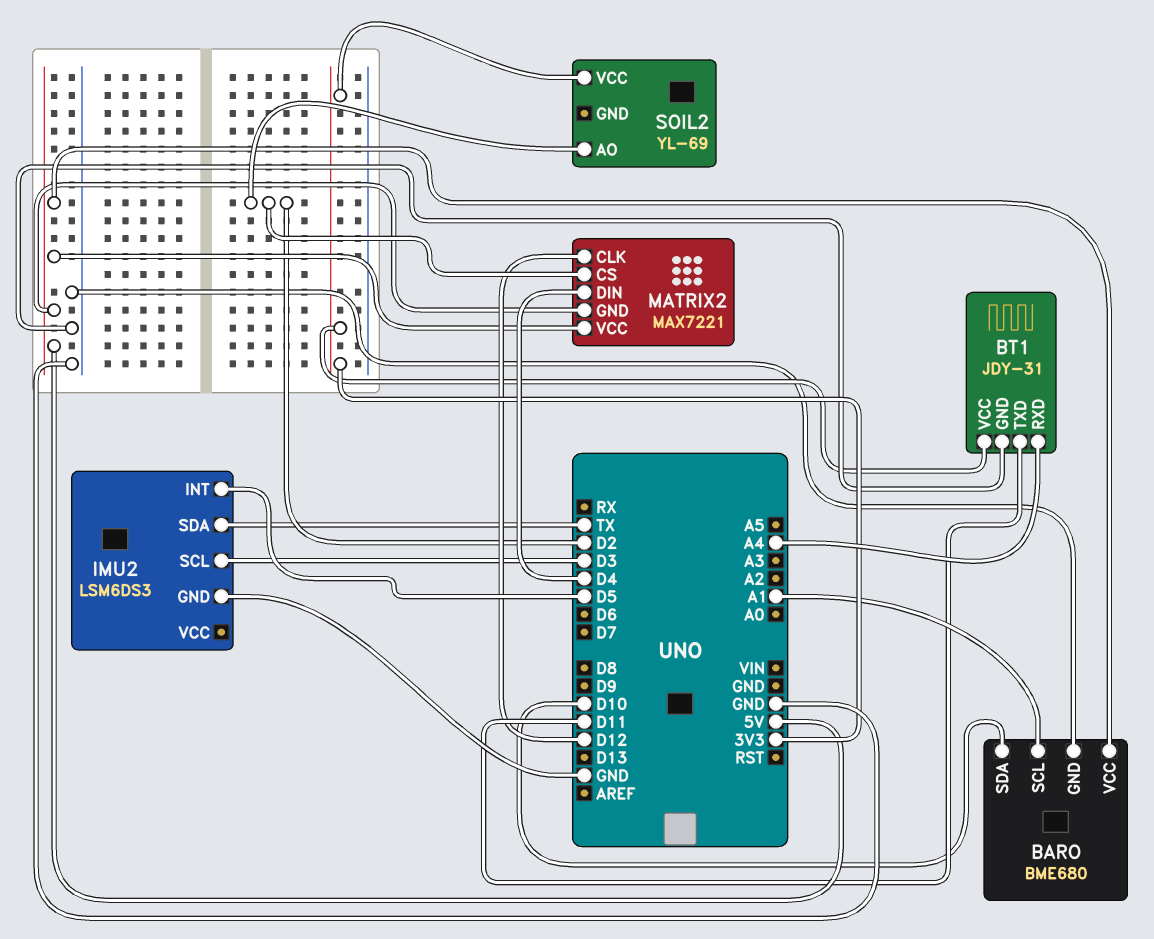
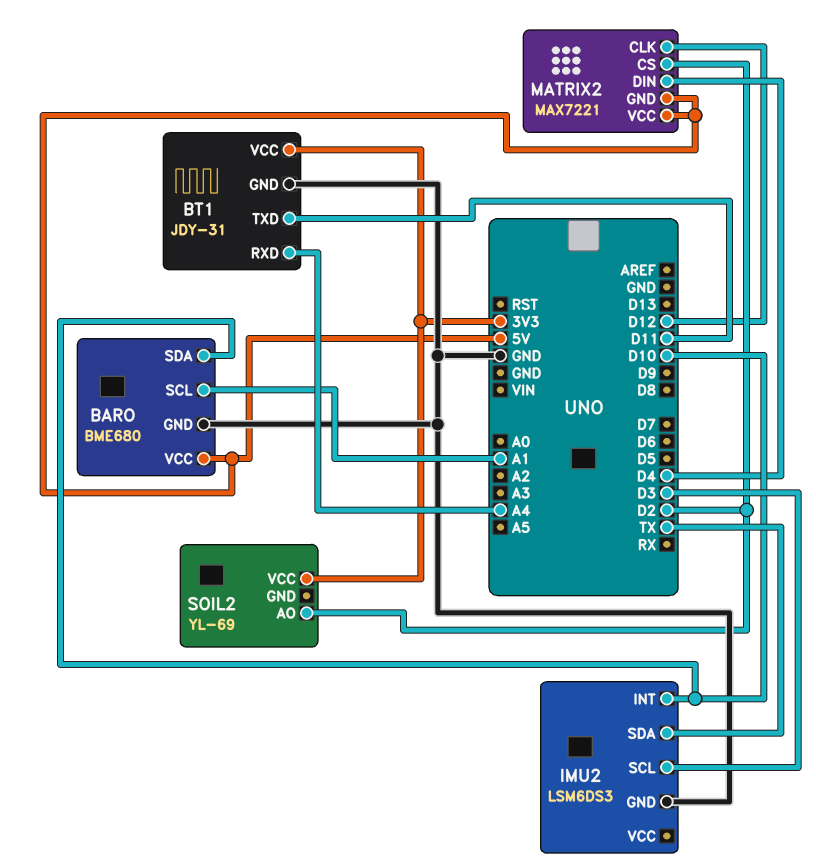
IMU2 pin INT: D5 -> D10

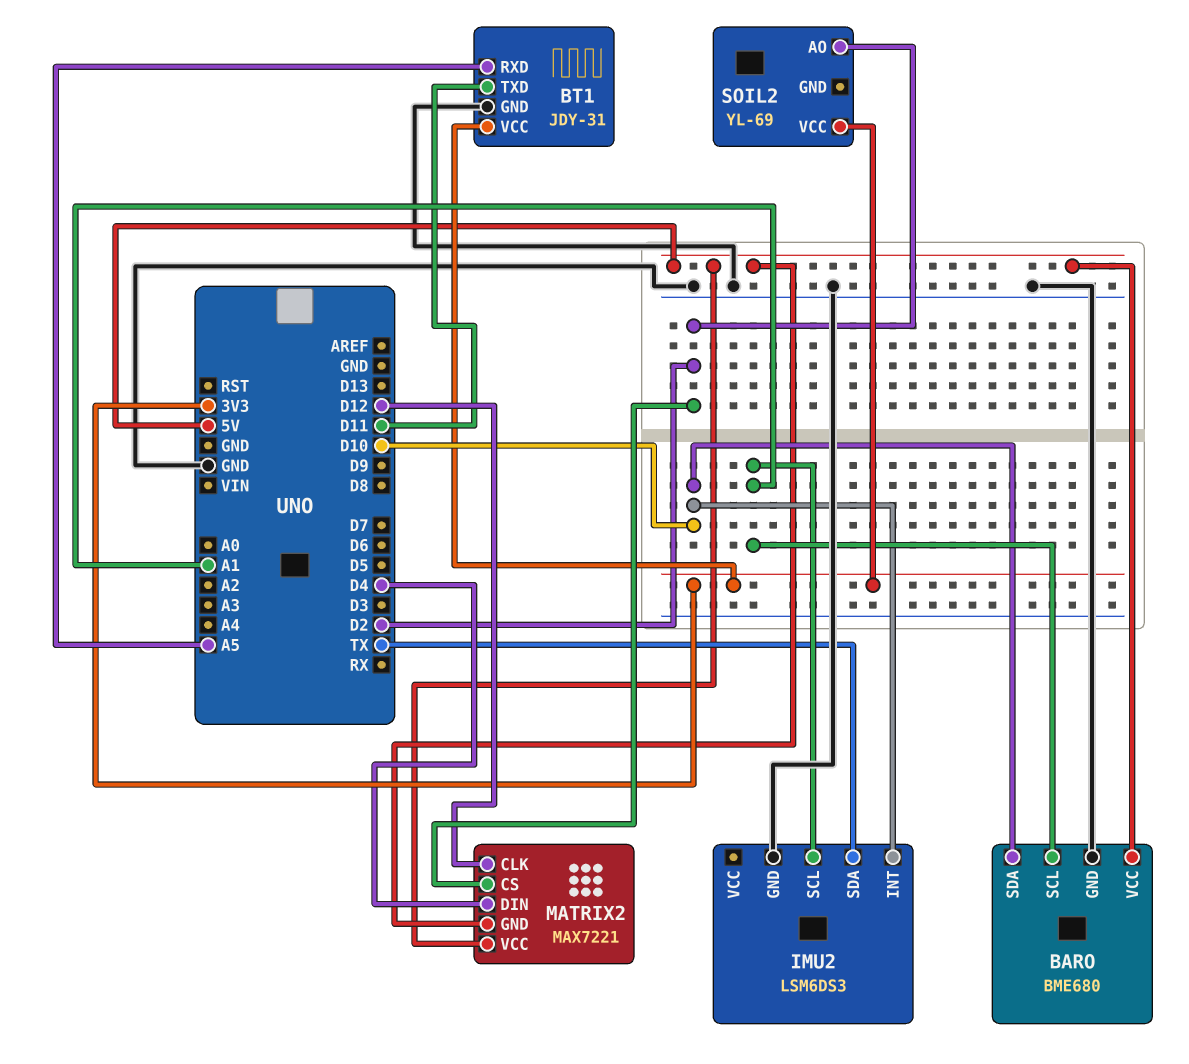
BT1 pin RXD: A4 -> A5
IMU2 pin SCL: D3 -> A1

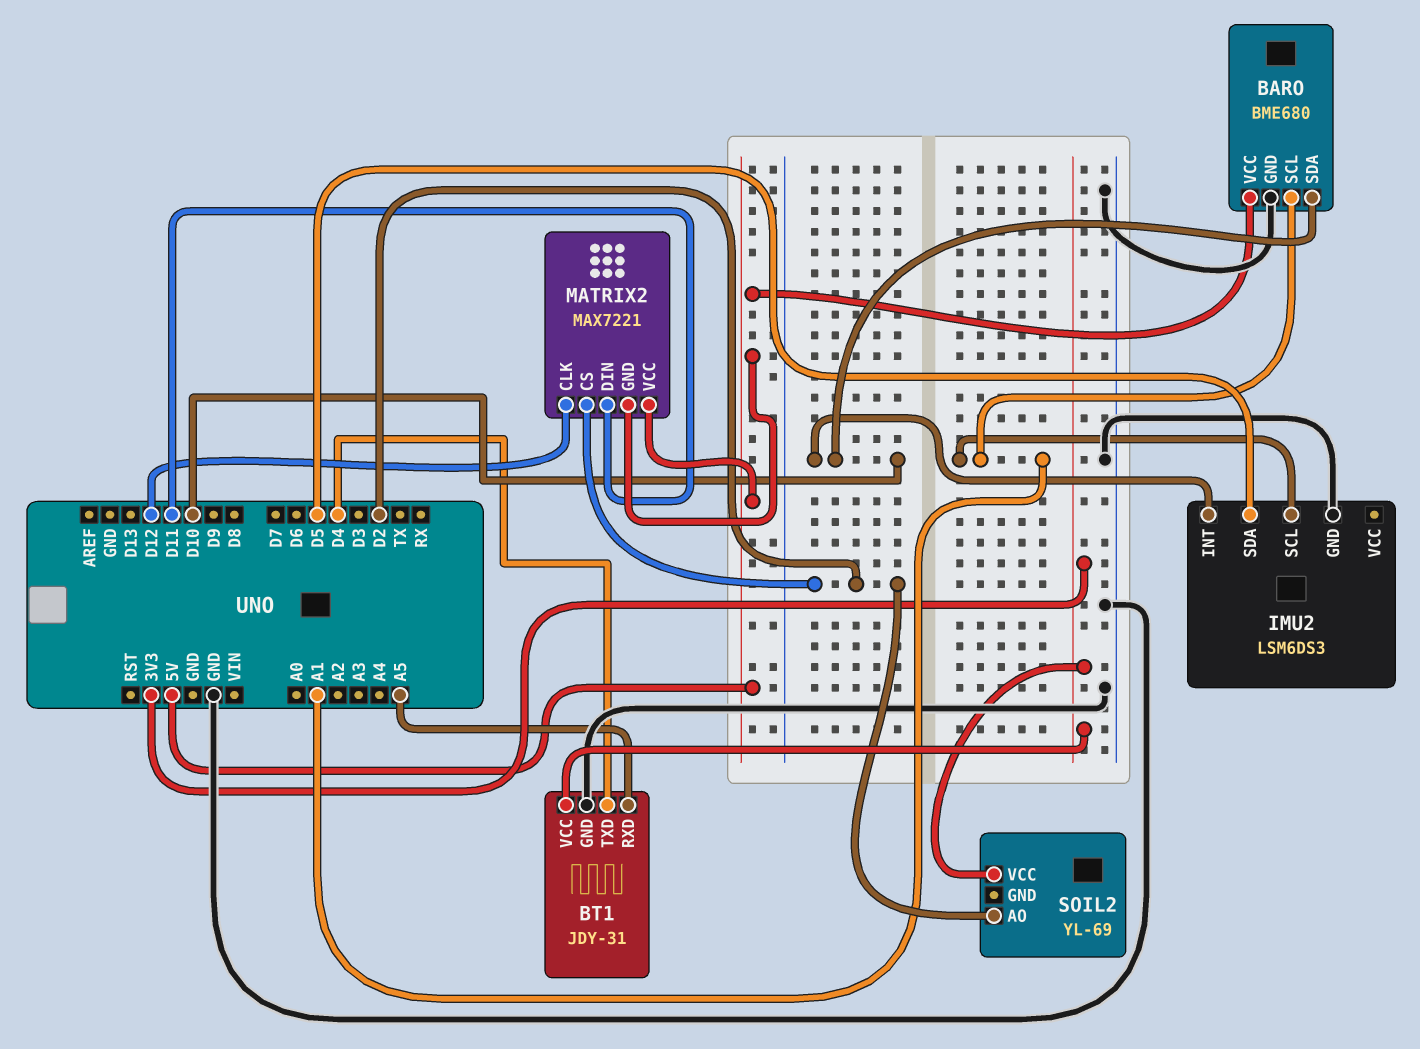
BT1 pin TXD: D11 -> D4
IMU2 pin SDA: TX -> D5
MATRIX2 pin DIN: D4 -> D11

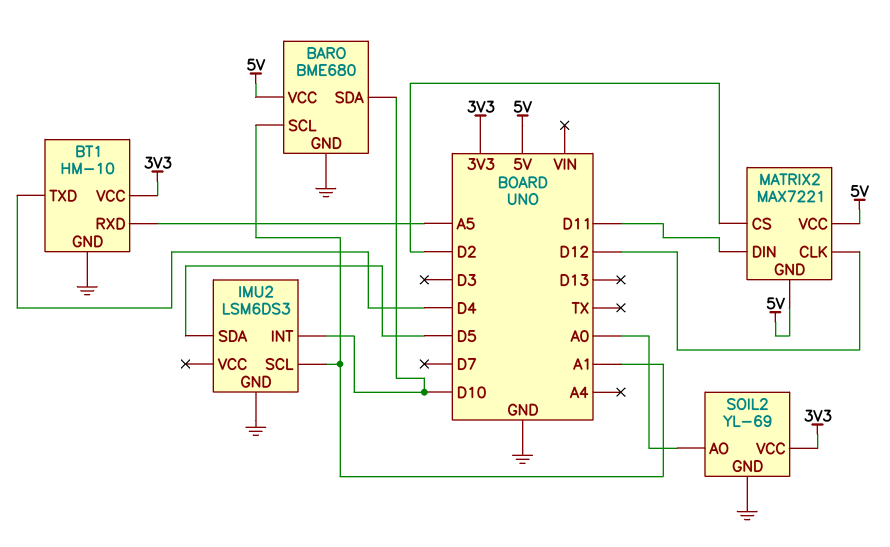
BT1: JDY-31 -> HM-10
SOIL2 pin AO: D2 -> A0
SOIL2 pin GND: none -> GND

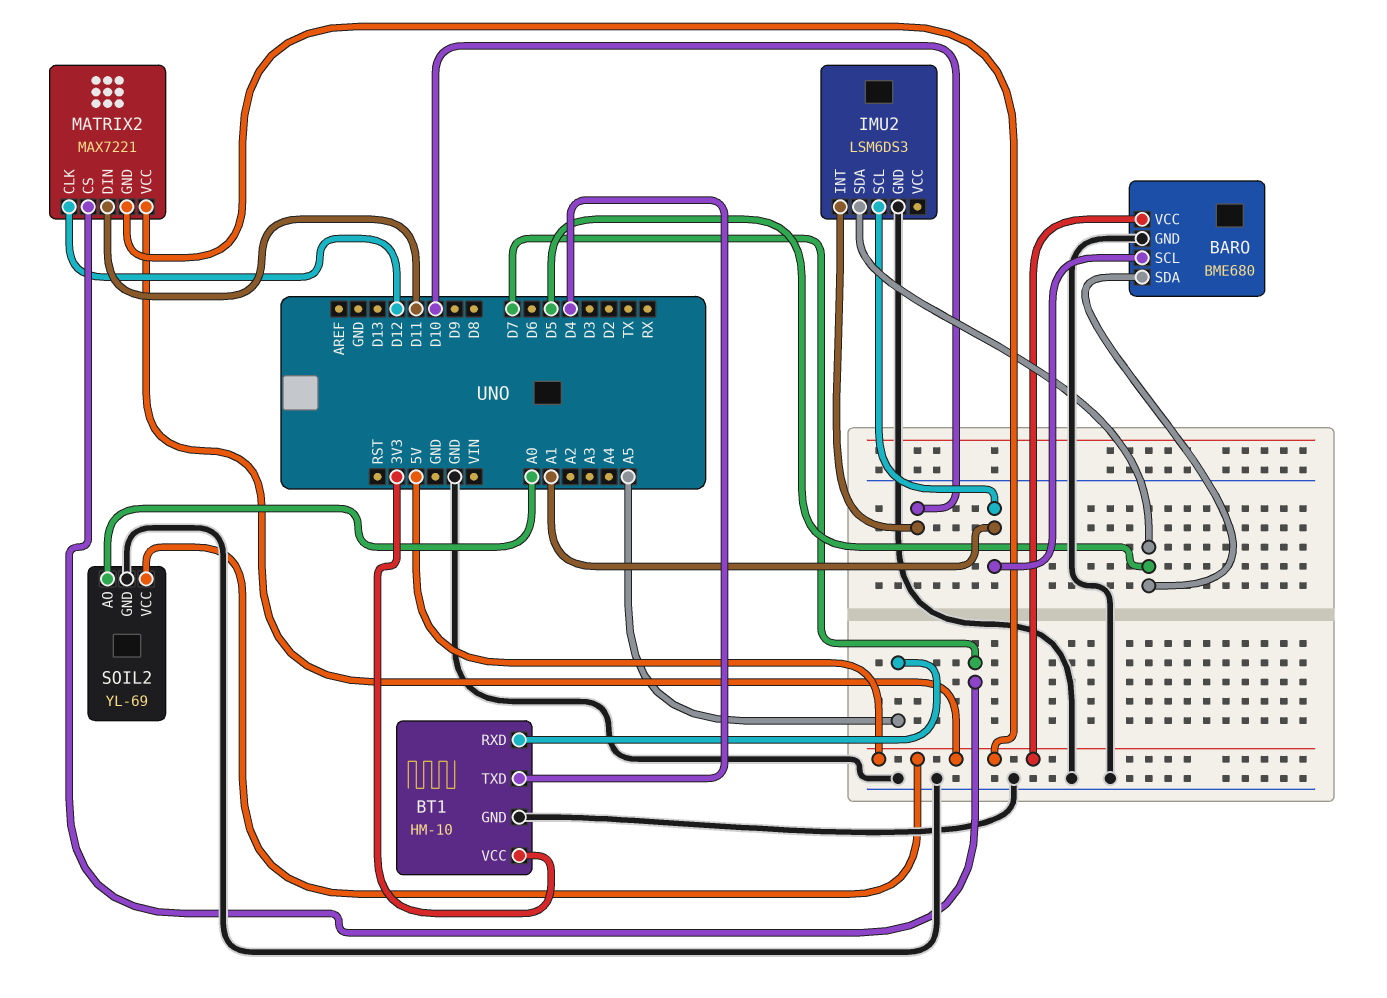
BARO pin SDA: D10 -> D5
MATRIX2 pin CS: D2 -> D7
SOIL2 pin VCC: 3V3 -> 5V

